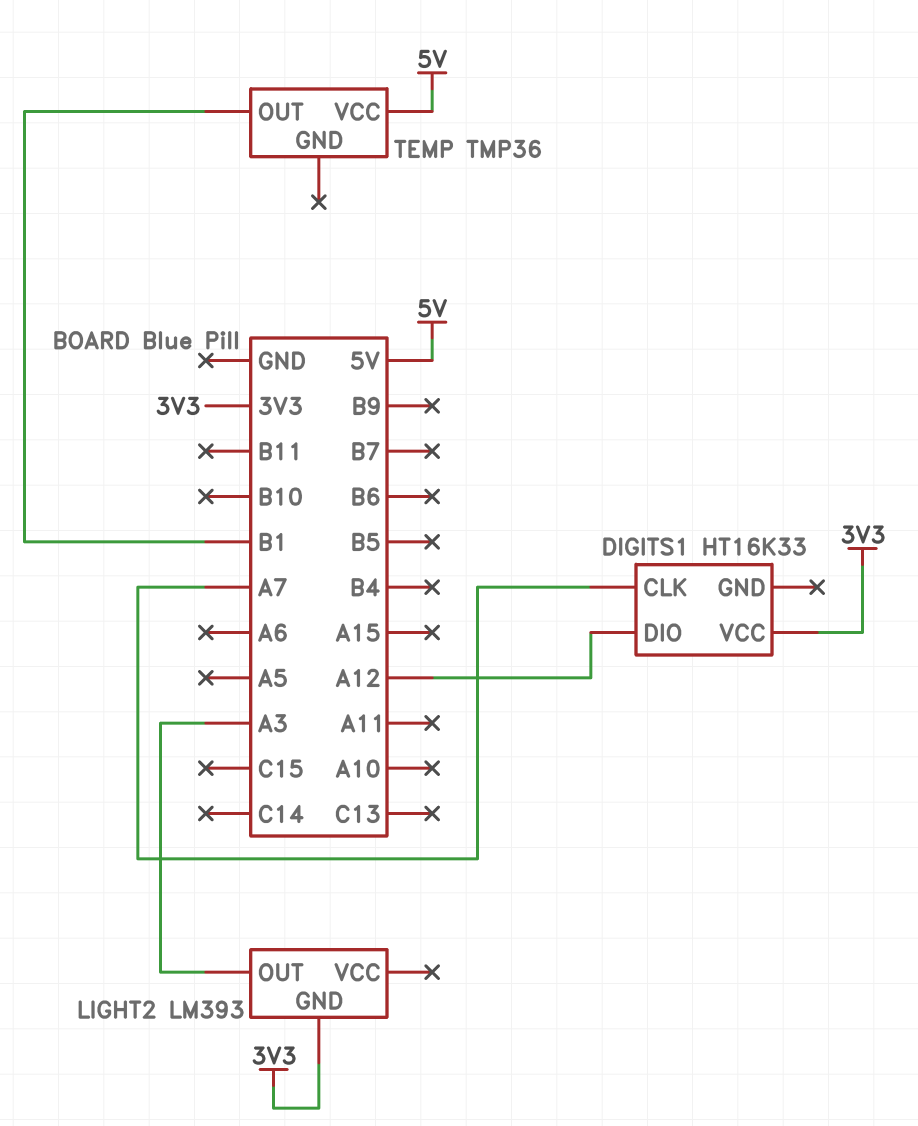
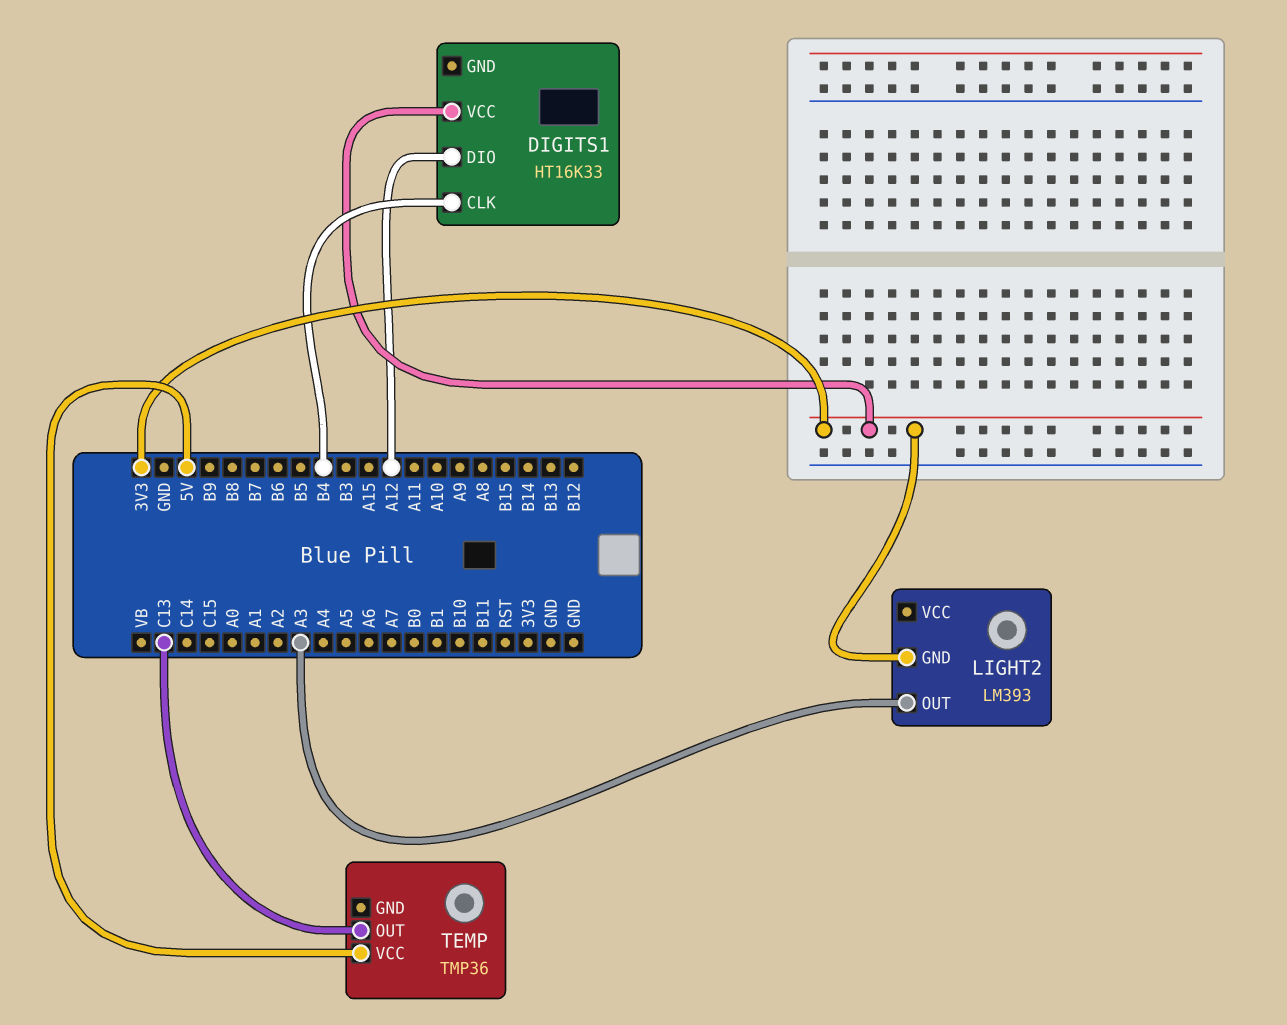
DIGITS1 pin CLK: A7 -> B4
TEMP pin OUT: B1 -> C13

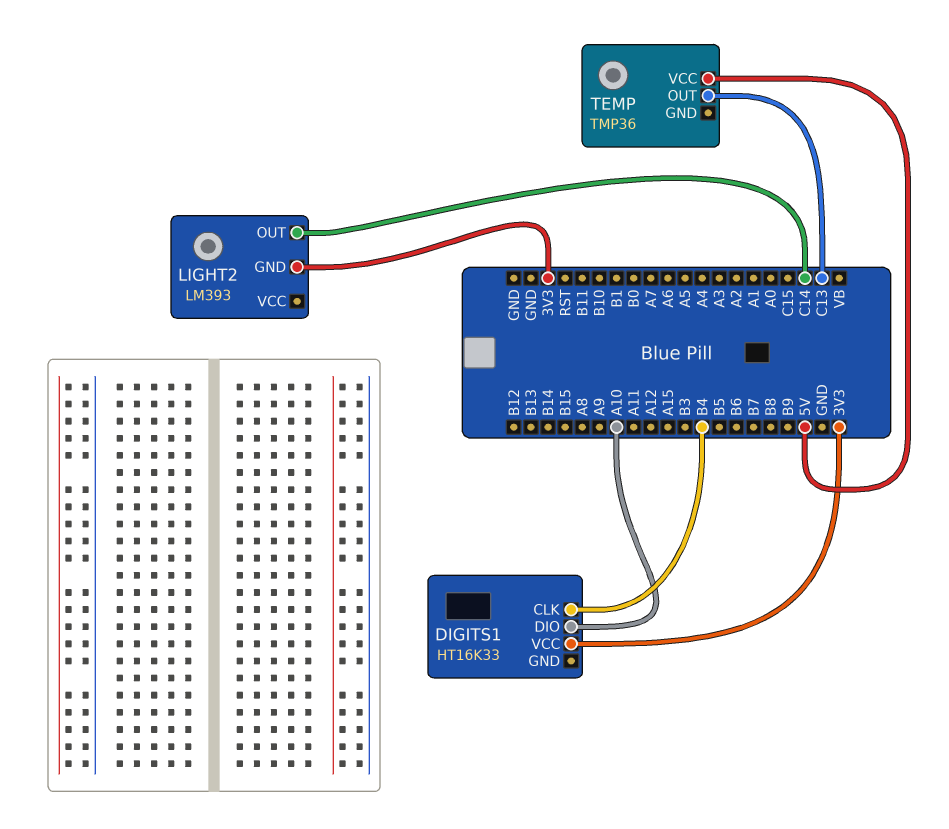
DIGITS1 pin DIO: A12 -> A10
LIGHT2 pin OUT: A3 -> C14

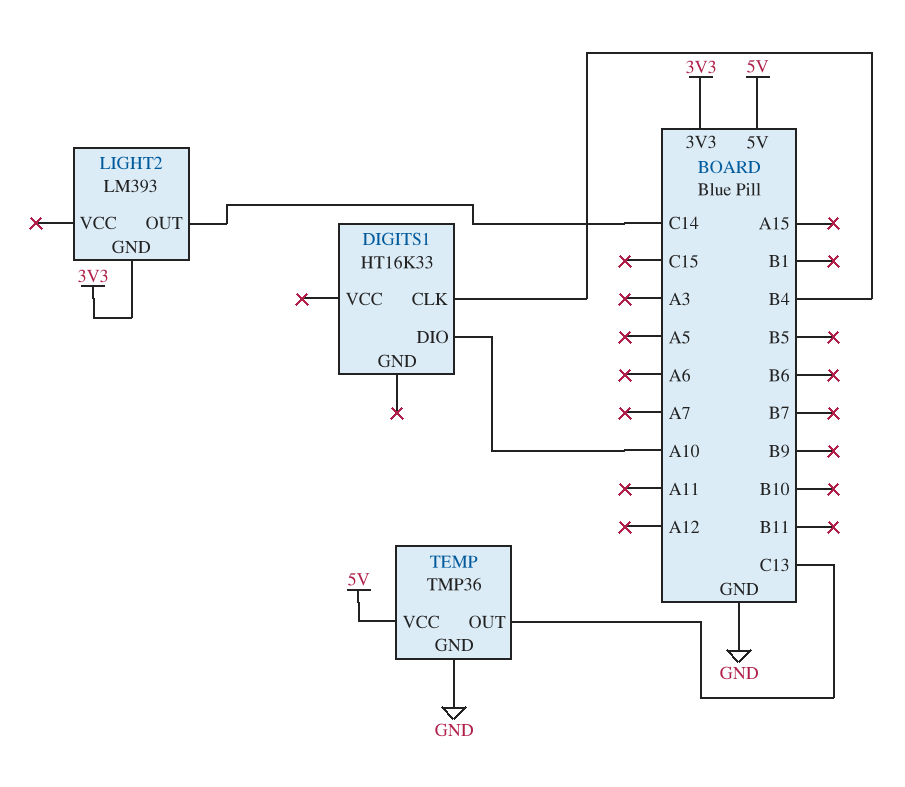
DIGITS1 pin VCC: 3V3 -> none
TEMP pin GND: none -> GND

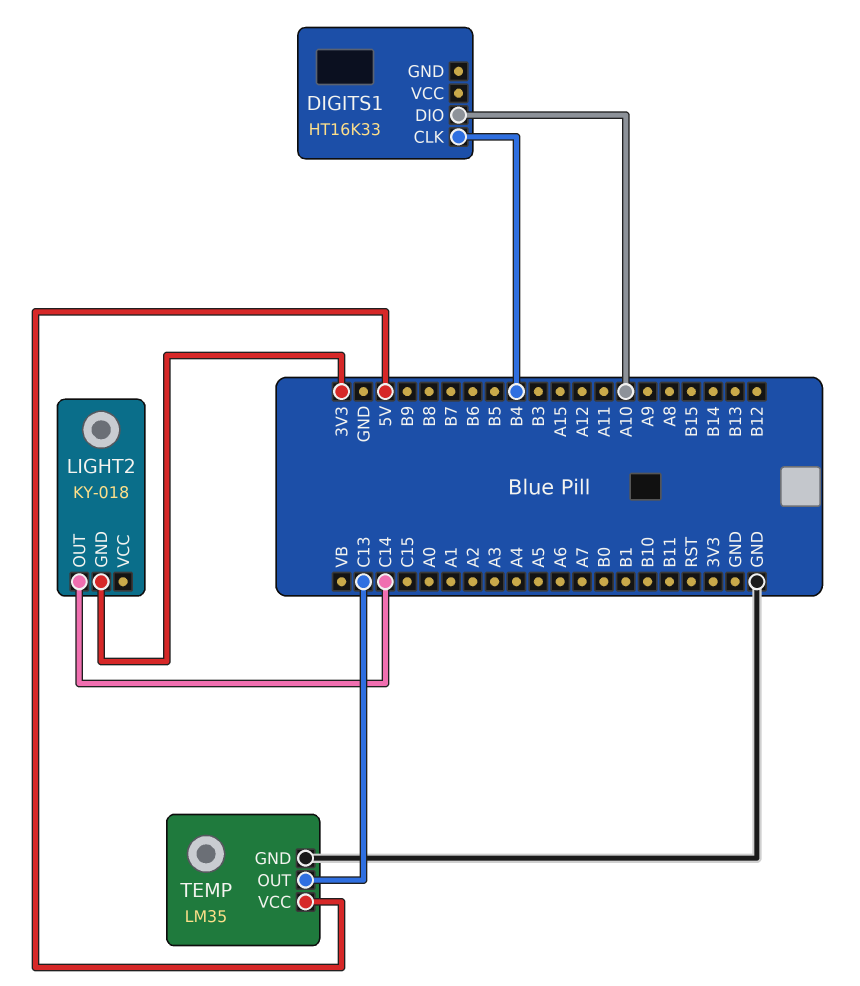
LIGHT2: LM393 -> KY-018
TEMP: TMP36 -> LM35

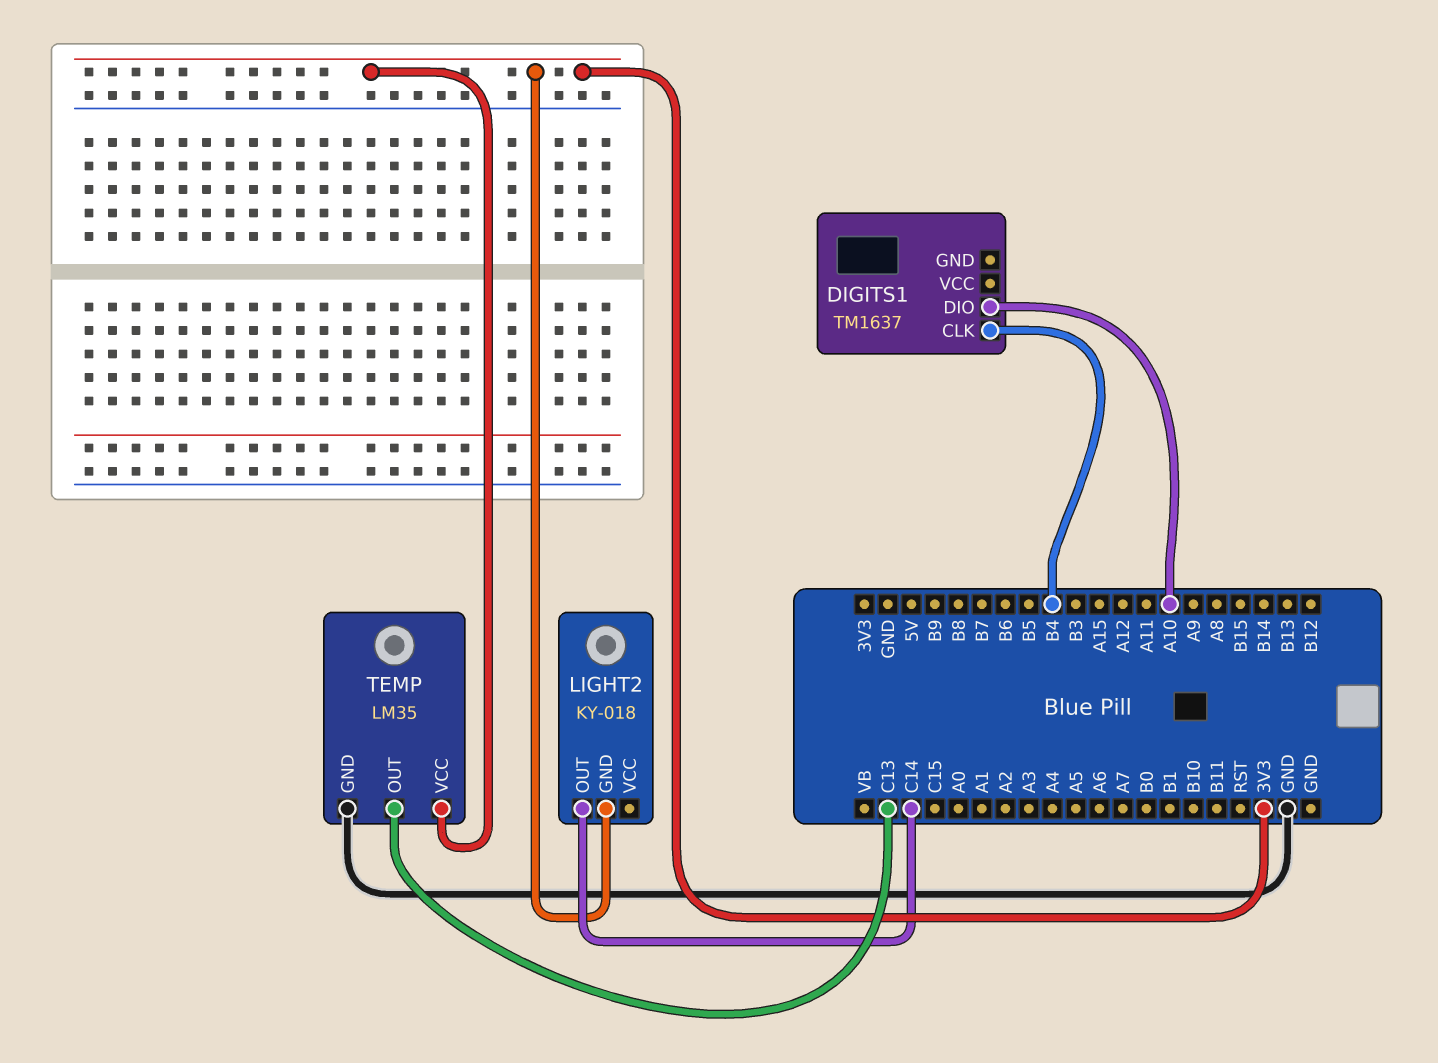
DIGITS1: HT16K33 -> TM1637
TEMP pin VCC: 5V -> 3V3

